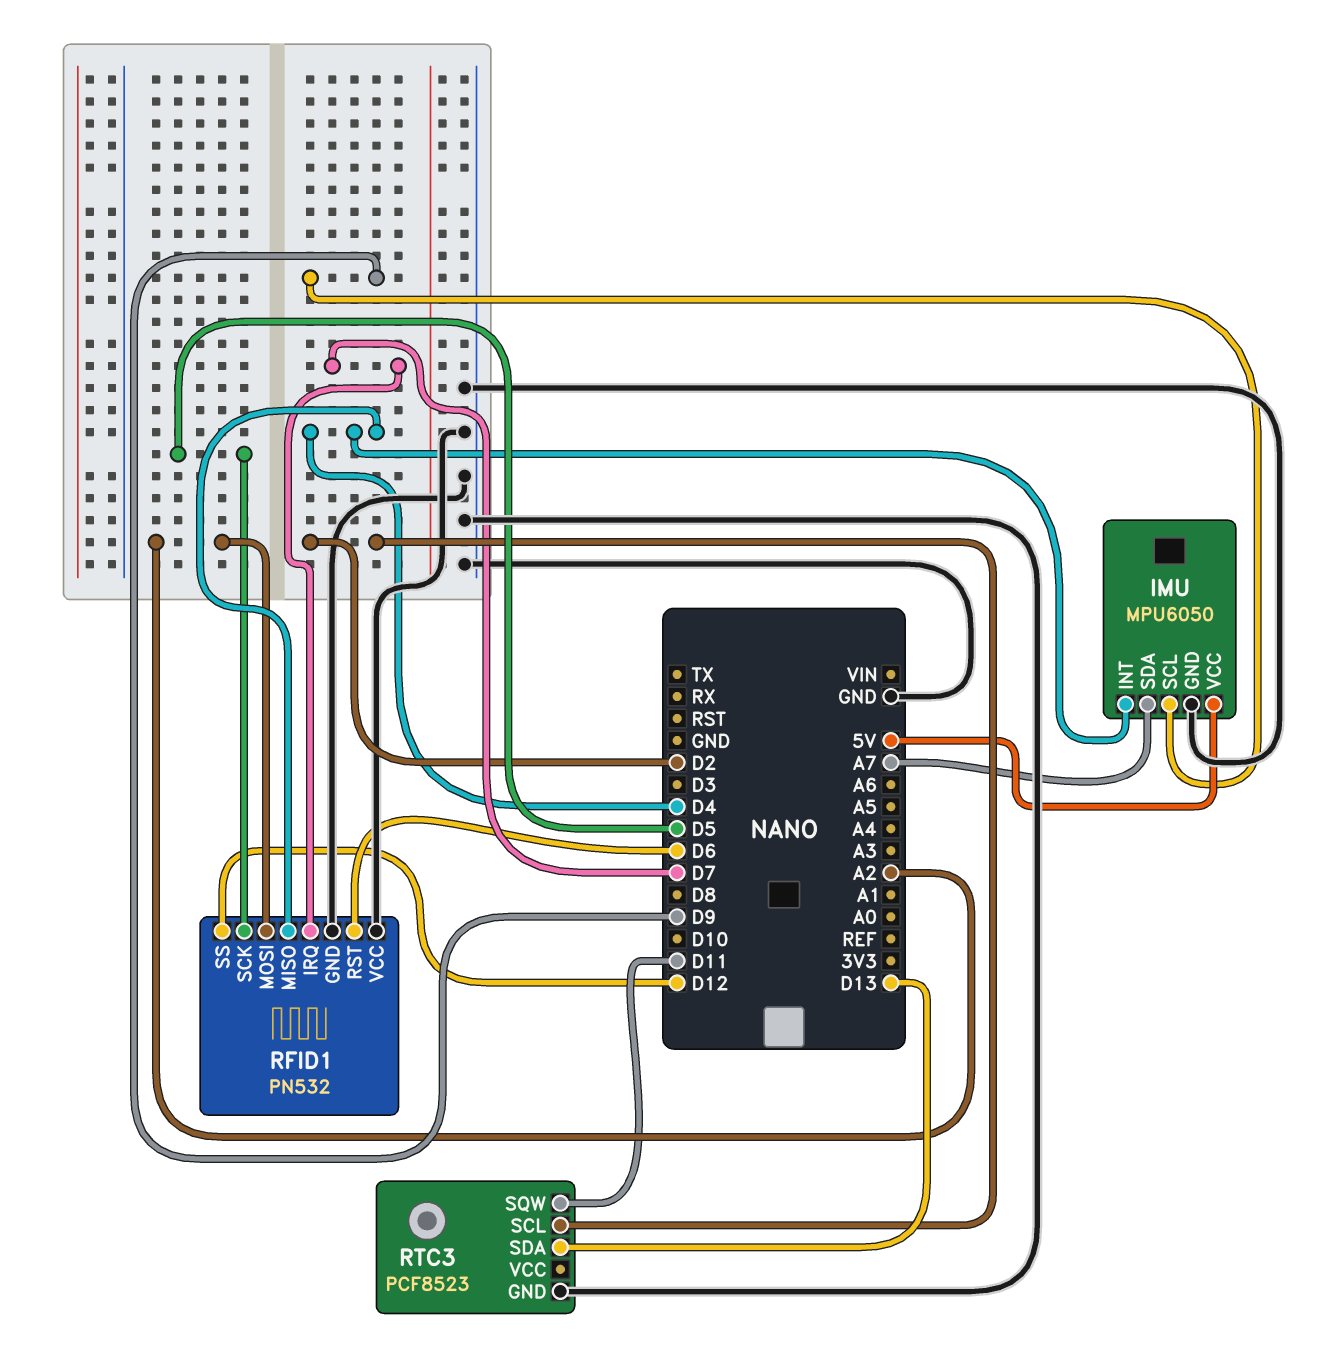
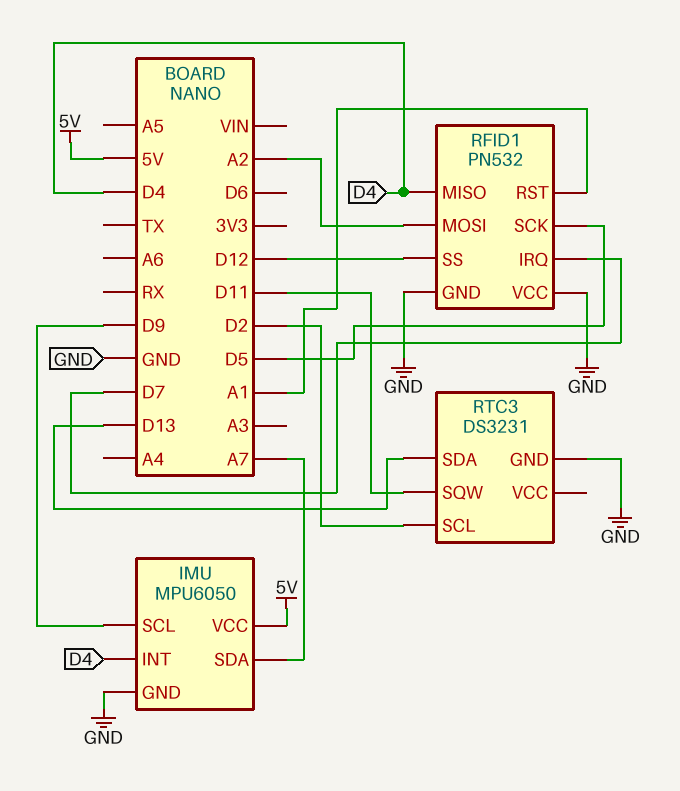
RFID1 pin RST: D6 -> A1
RTC3: PCF8523 -> DS3231

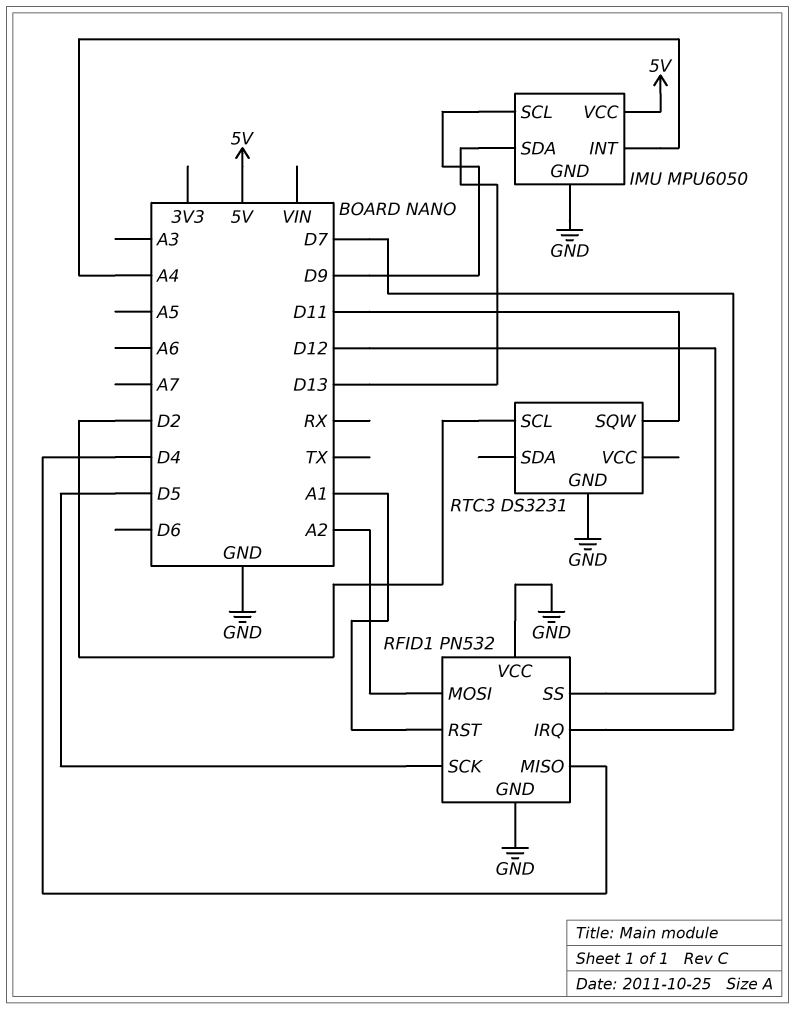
IMU pin INT: D4 -> A4
IMU pin SDA: A7 -> D13
RTC3 pin SDA: D13 -> none

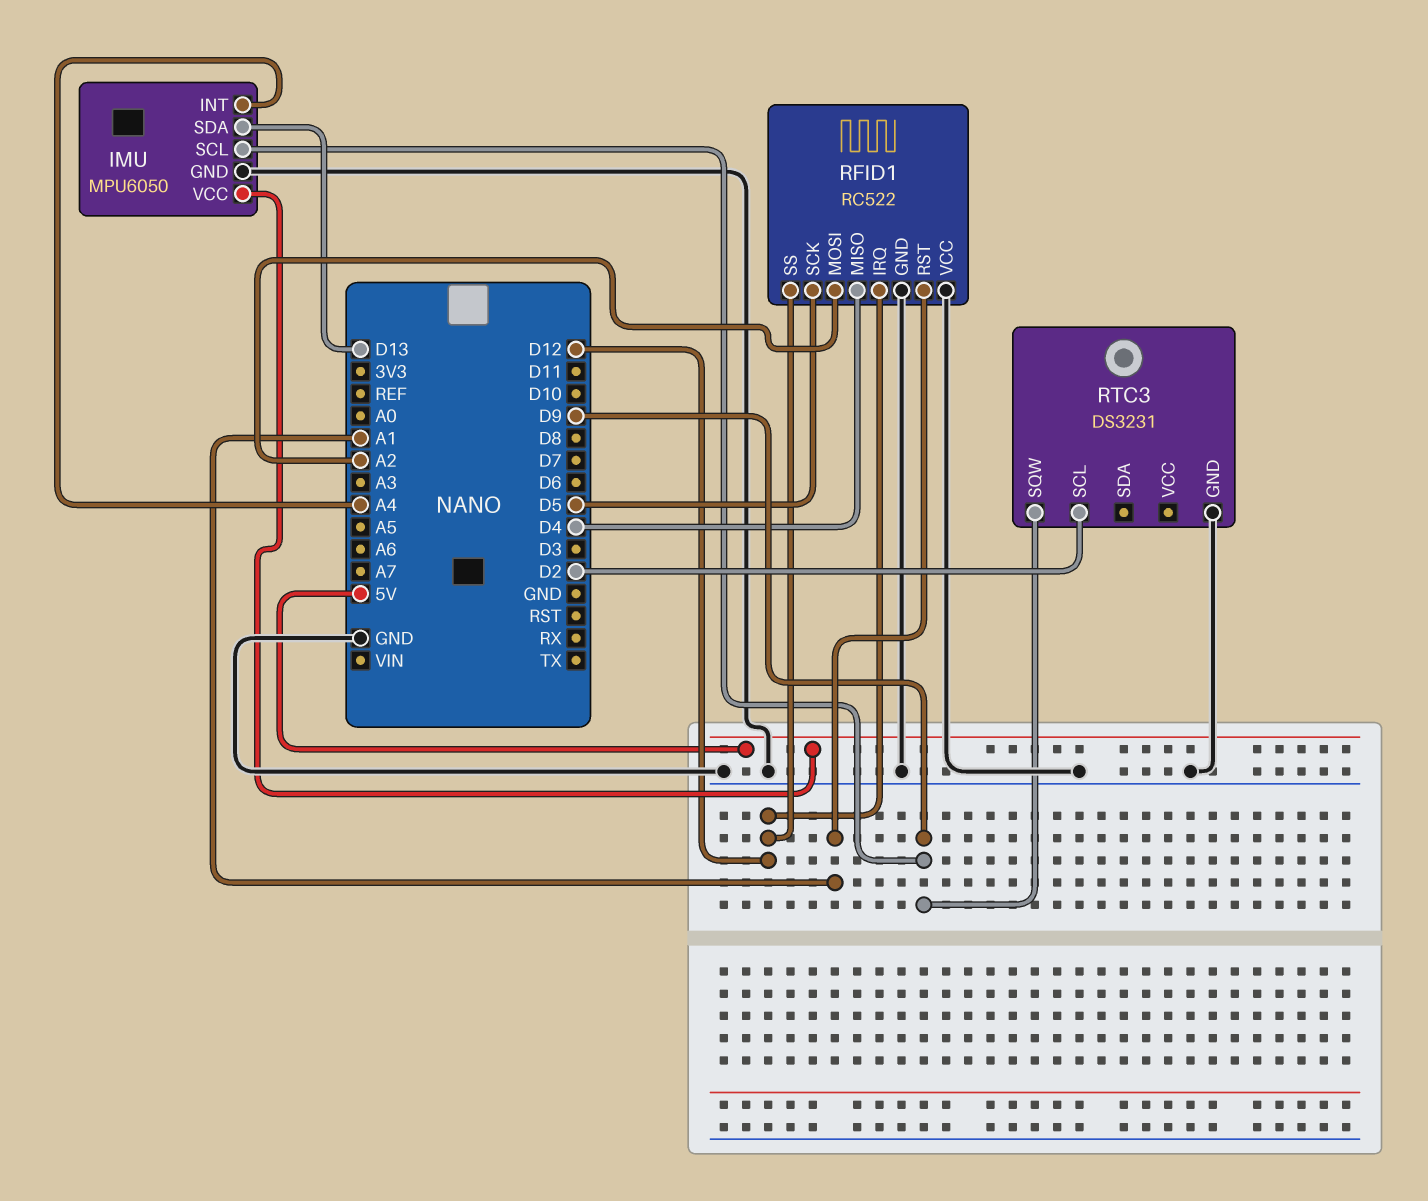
RFID1: PN532 -> RC522
RFID1 pin IRQ: D7 -> D12
RTC3 pin SQW: D11 -> D9

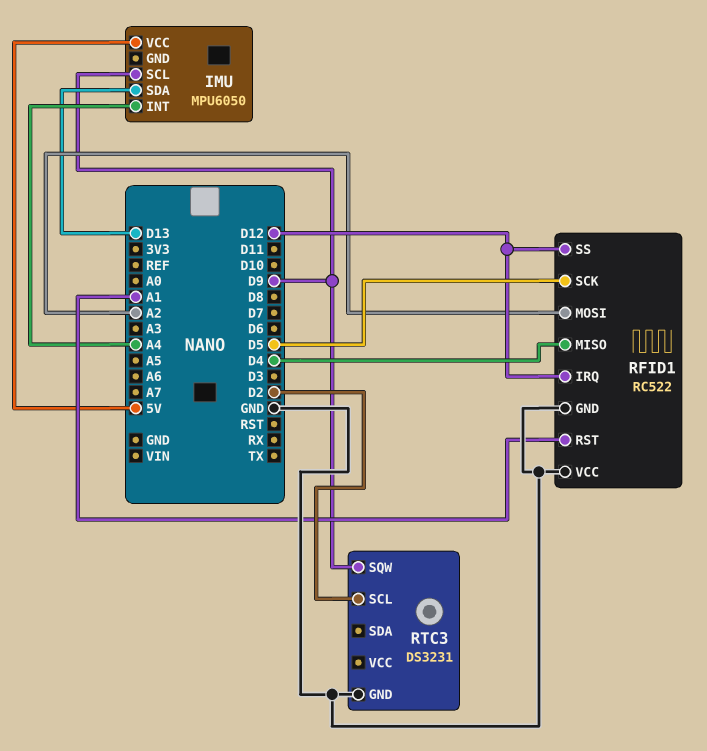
IMU pin GND: GND -> none

